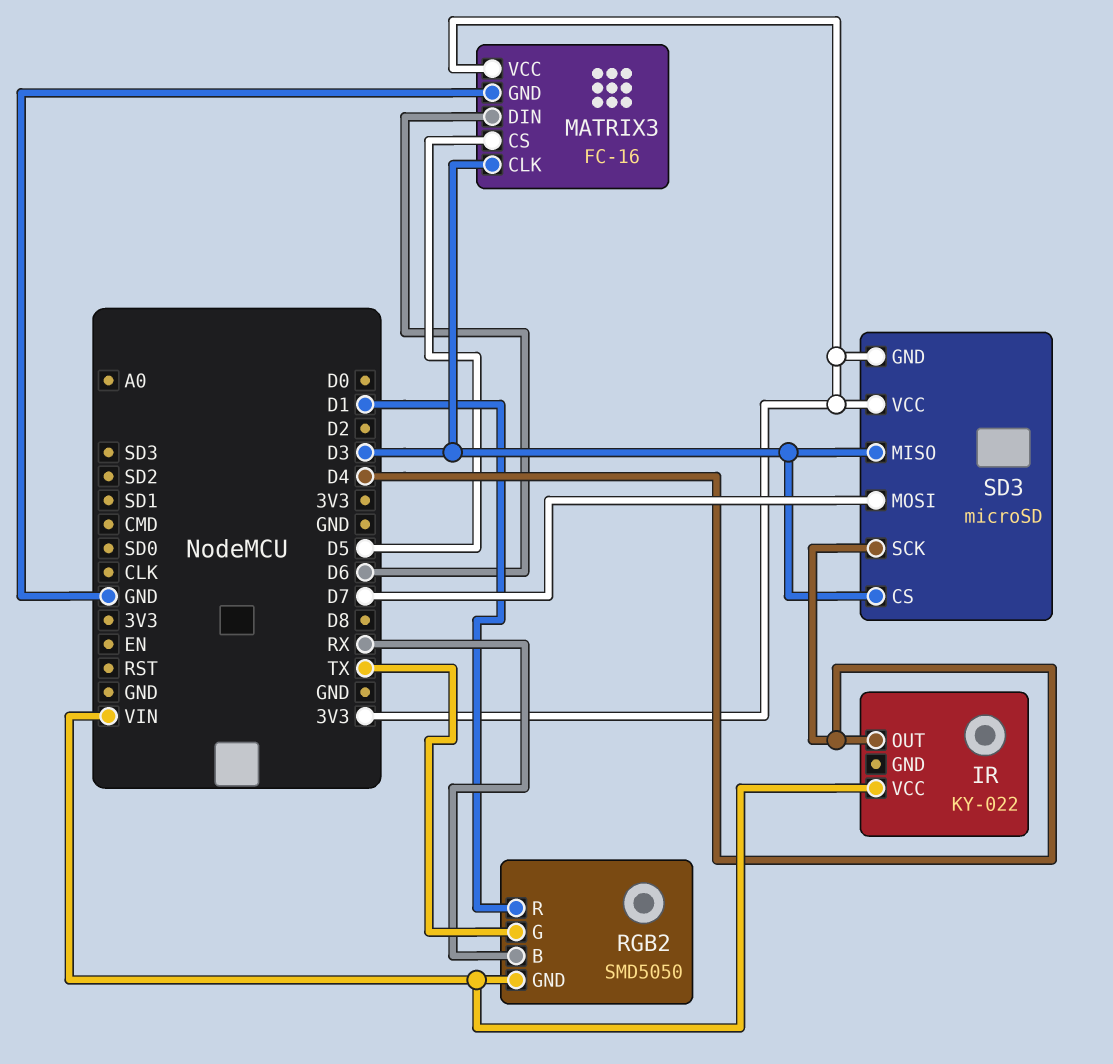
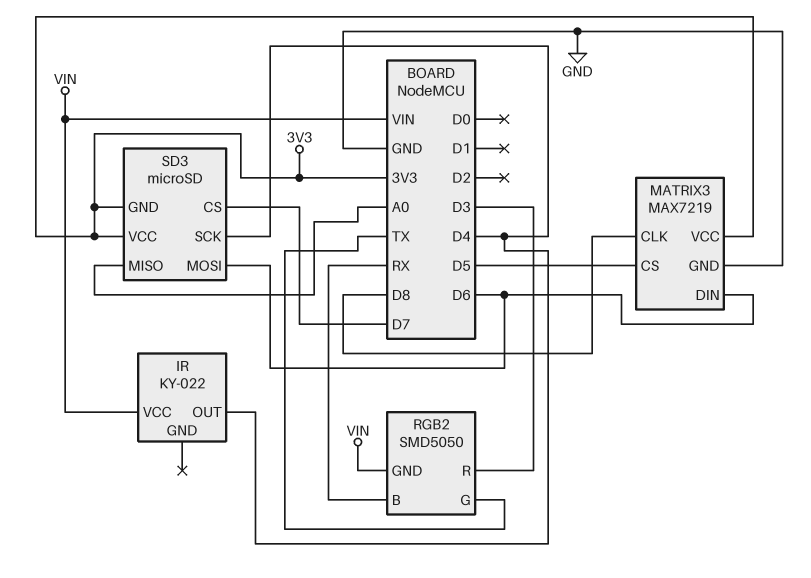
MATRIX3: FC-16 -> MAX7219
MATRIX3 pin CLK: D3 -> D8
RGB2 pin R: D1 -> D3
SD3 pin CS: D3 -> D7
SD3 pin MISO: D3 -> A0
SD3 pin MOSI: D7 -> D6

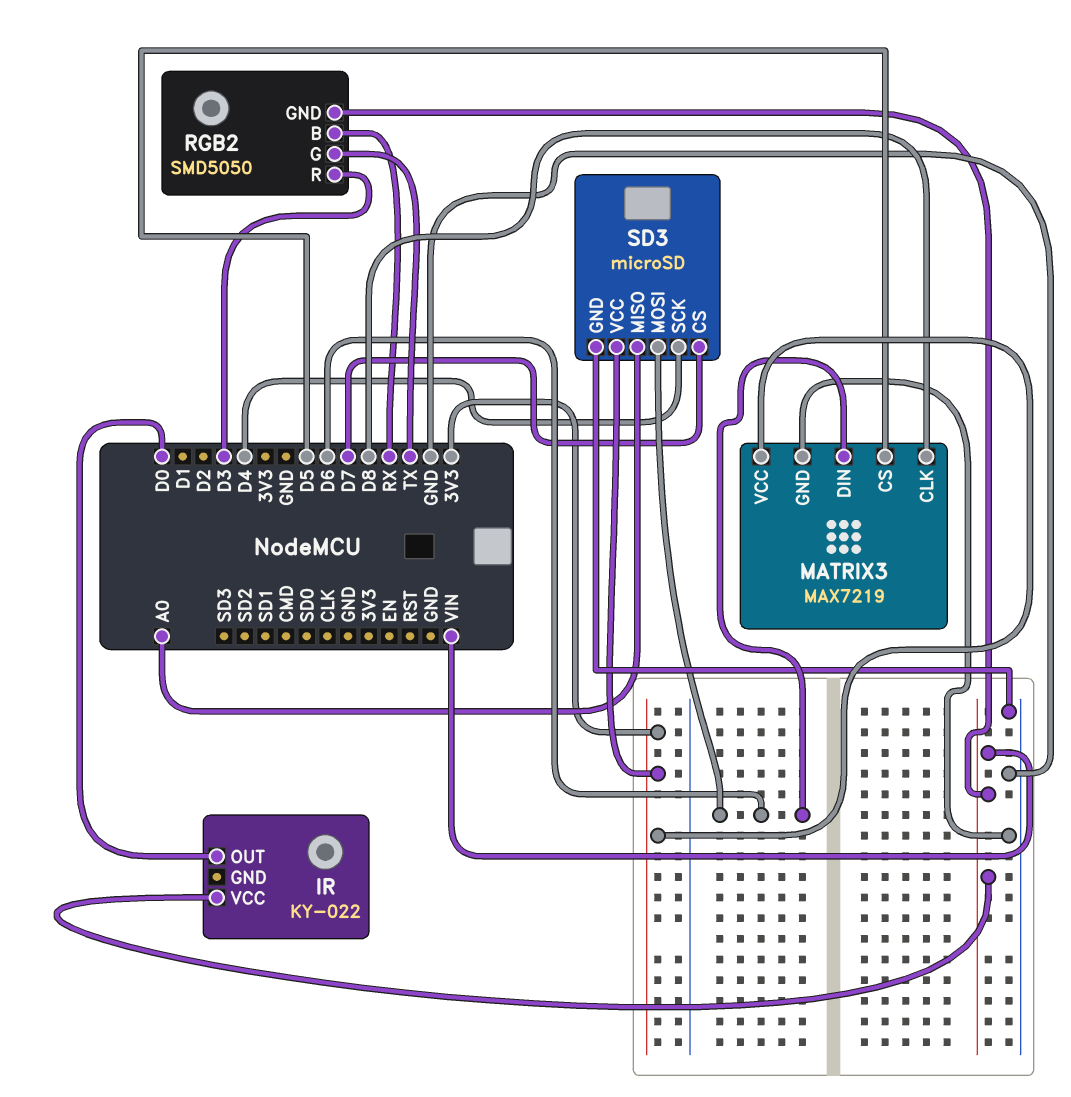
IR pin OUT: D4 -> D0
SD3 pin GND: 3V3 -> GND

